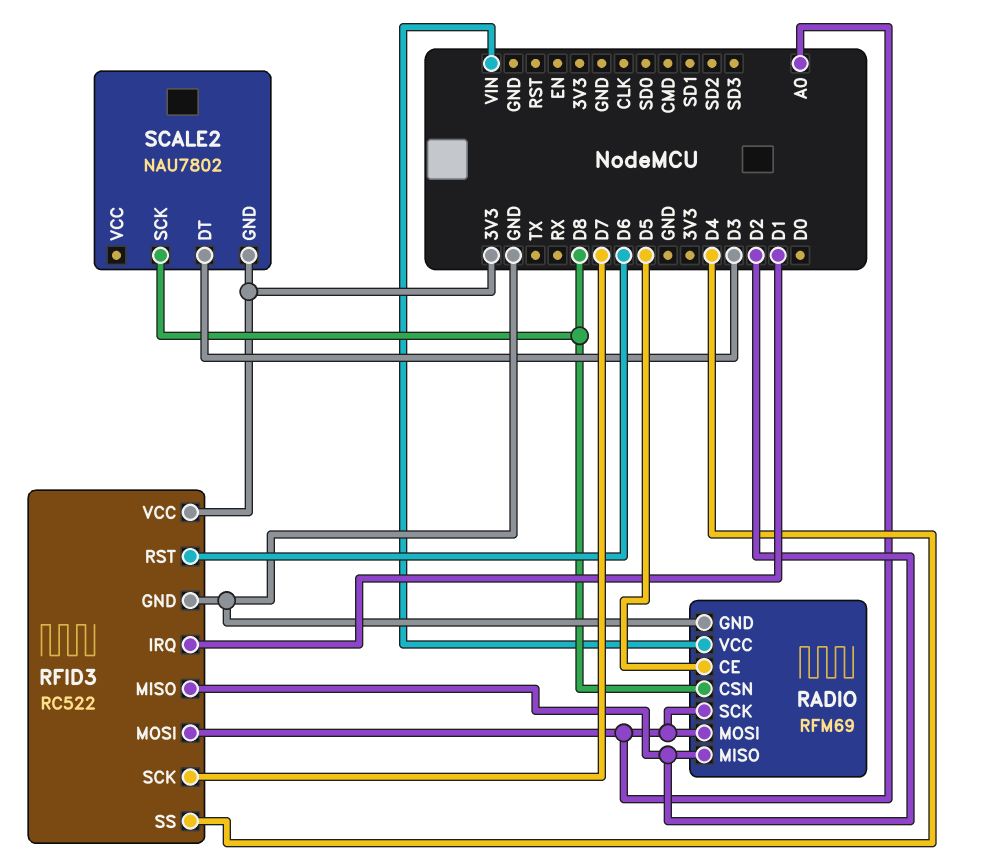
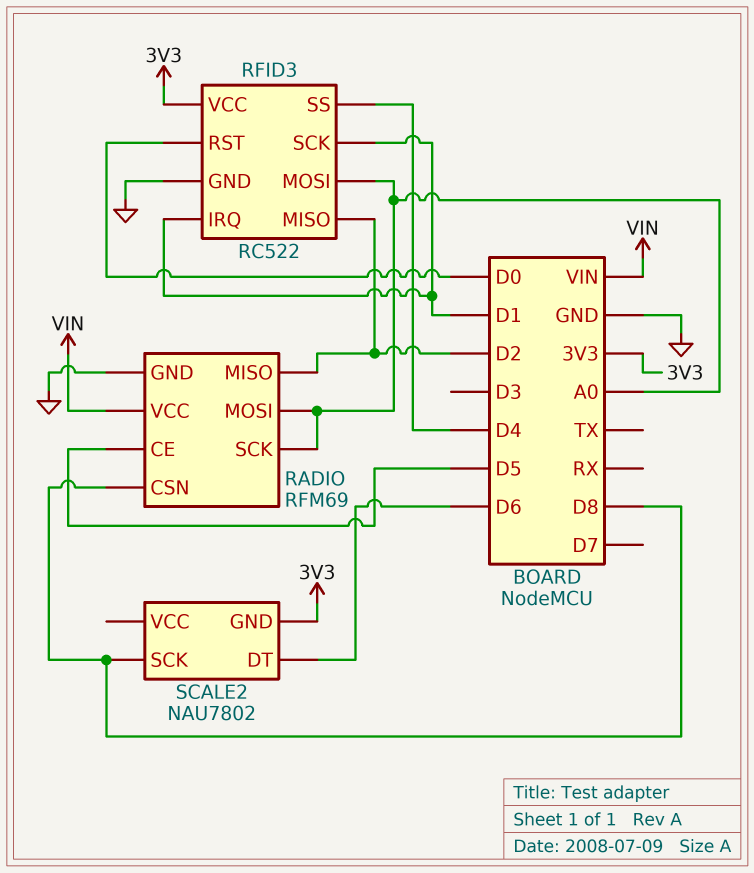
RFID3 pin RST: D6 -> D0
RFID3 pin SCK: D7 -> D1
SCALE2 pin DT: D3 -> D6

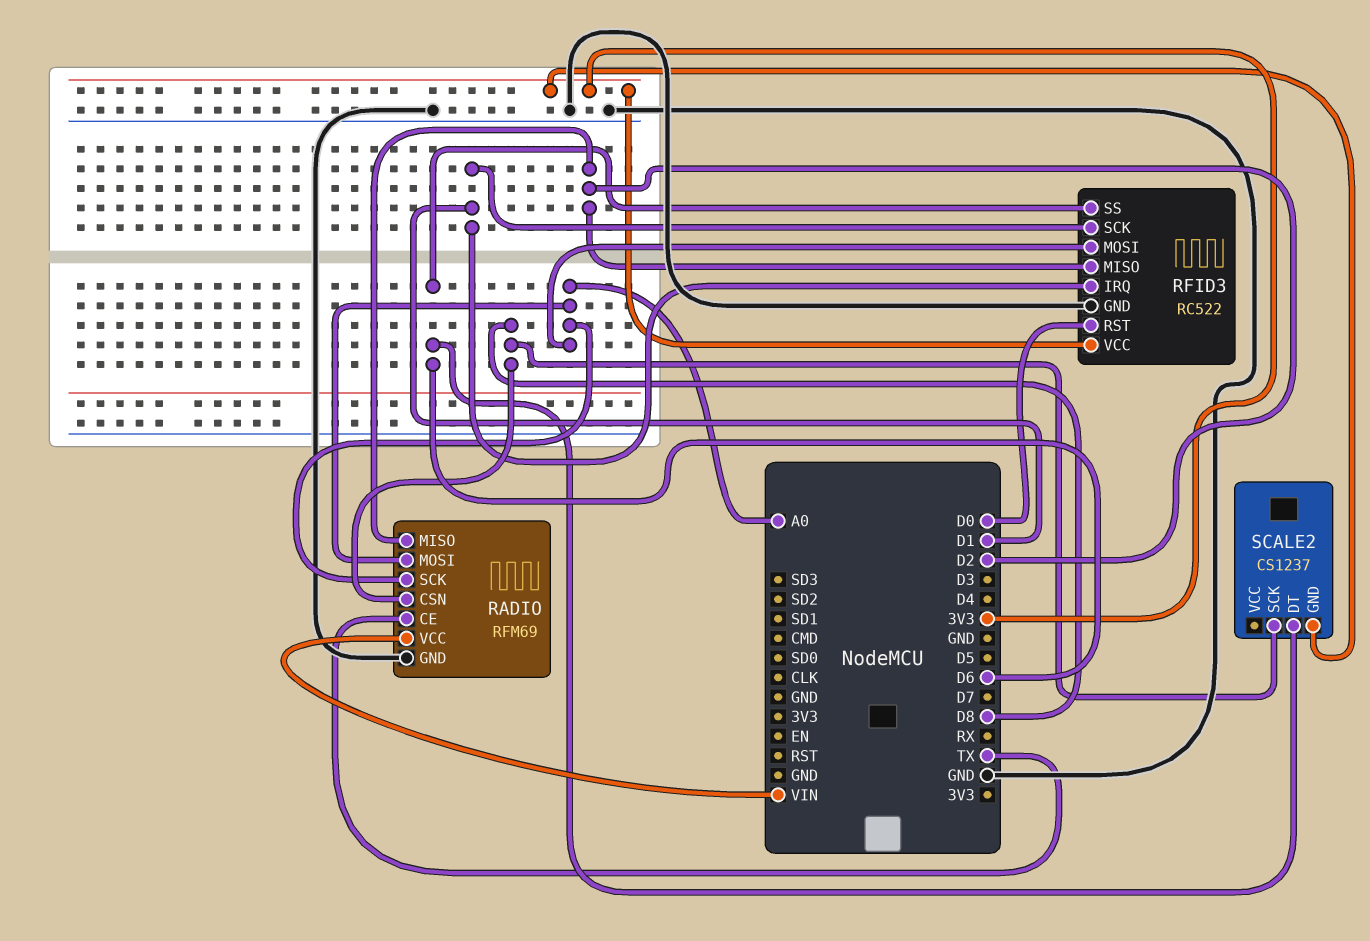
RADIO pin CE: D5 -> TX
RFID3 pin SS: D4 -> D6
SCALE2: NAU7802 -> CS1237

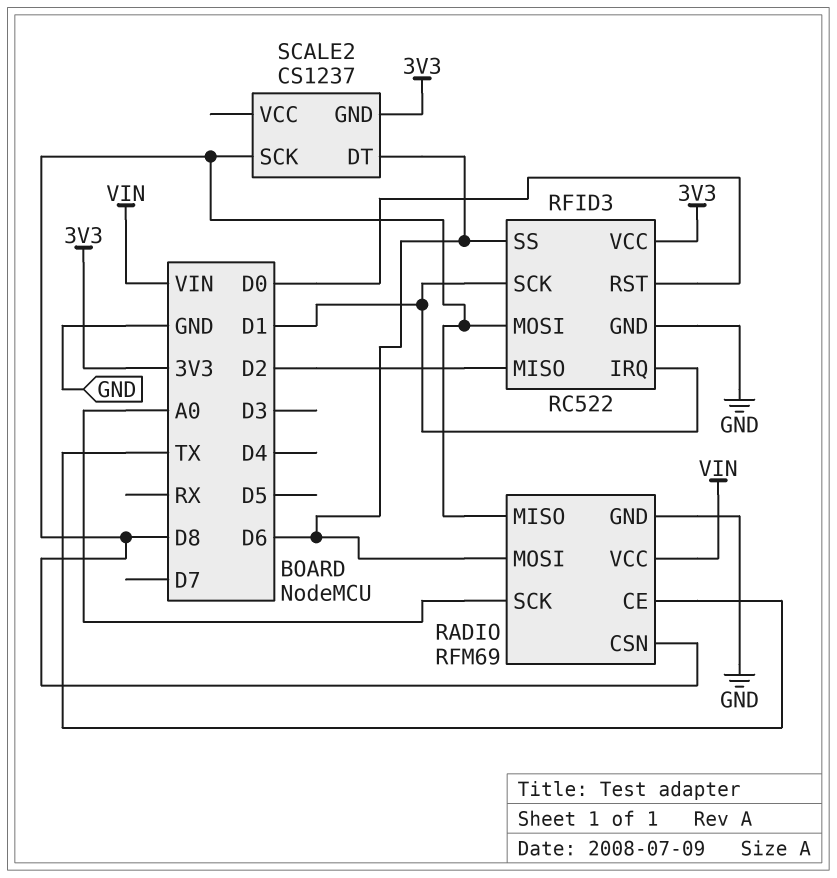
RADIO pin MISO: D2 -> D8
RADIO pin MOSI: A0 -> D6
RFID3 pin MOSI: A0 -> D8

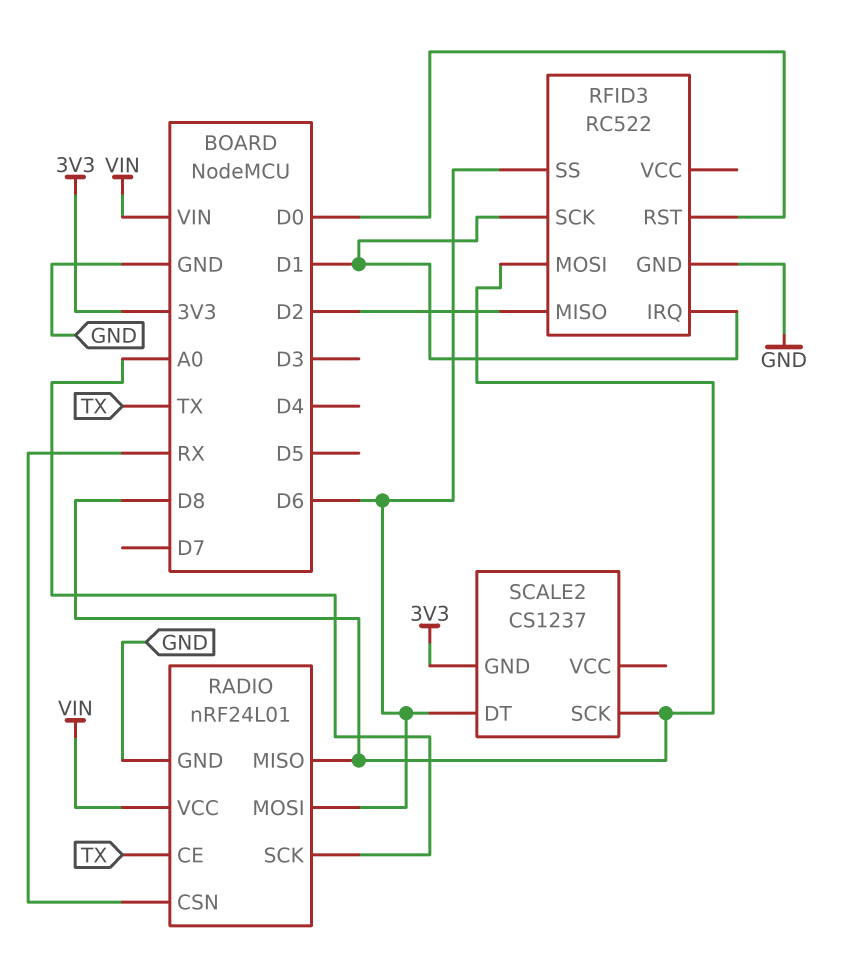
RADIO: RFM69 -> nRF24L01
RADIO pin CSN: D8 -> RX
RFID3 pin VCC: 3V3 -> none

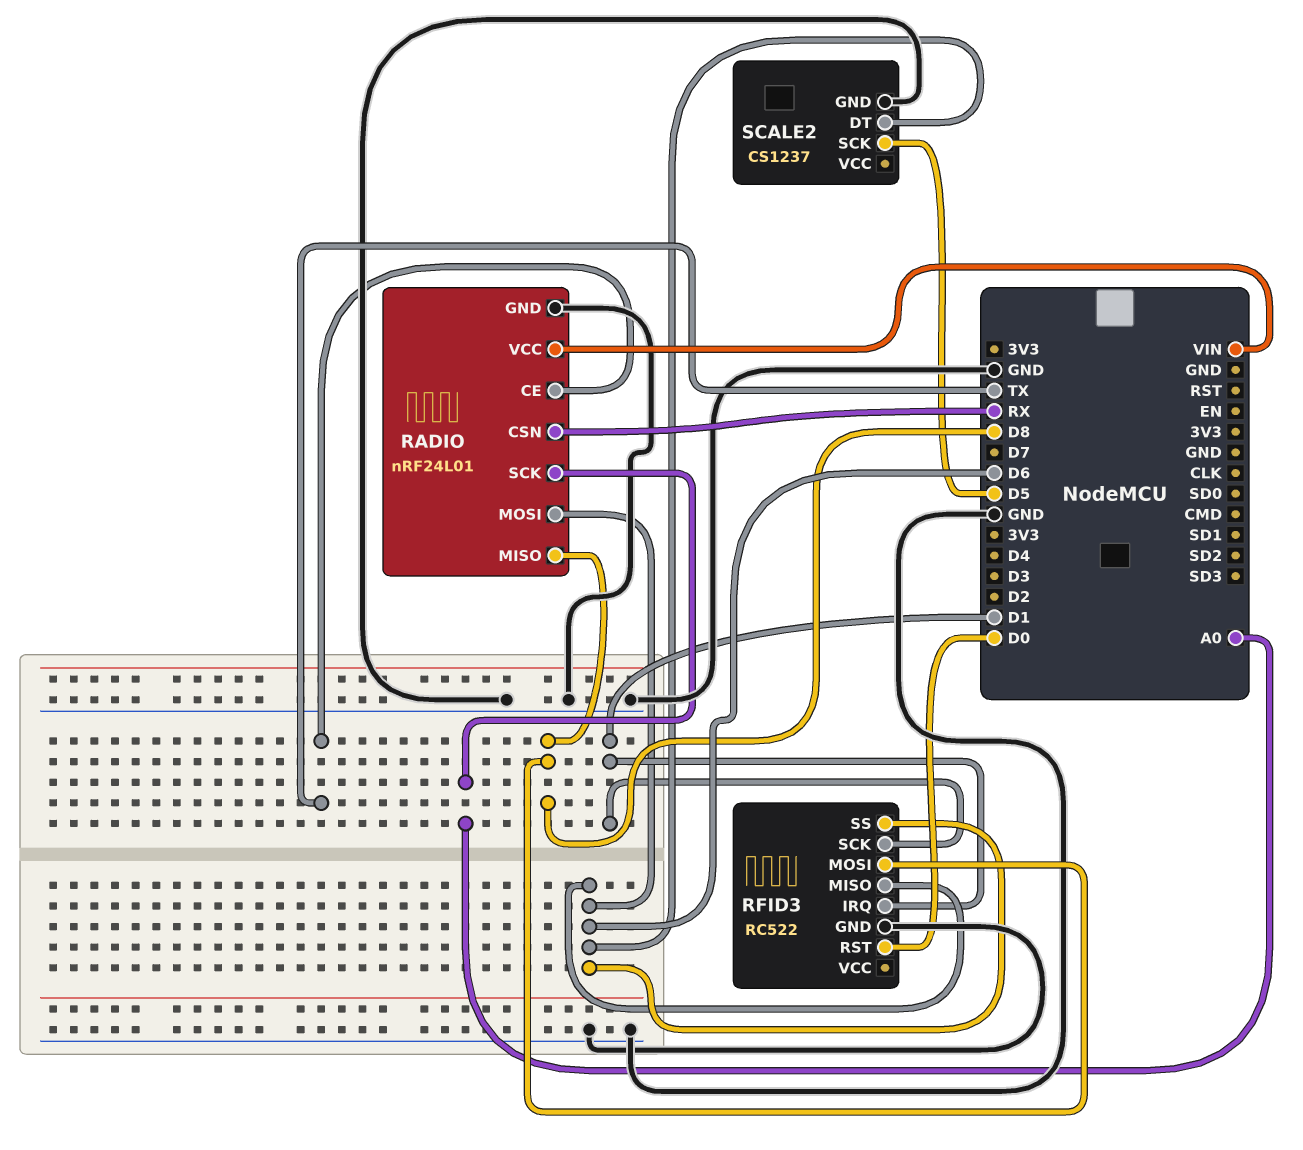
RFID3 pin MISO: D2 -> D6
SCALE2 pin GND: 3V3 -> GND
SCALE2 pin SCK: D8 -> D5

